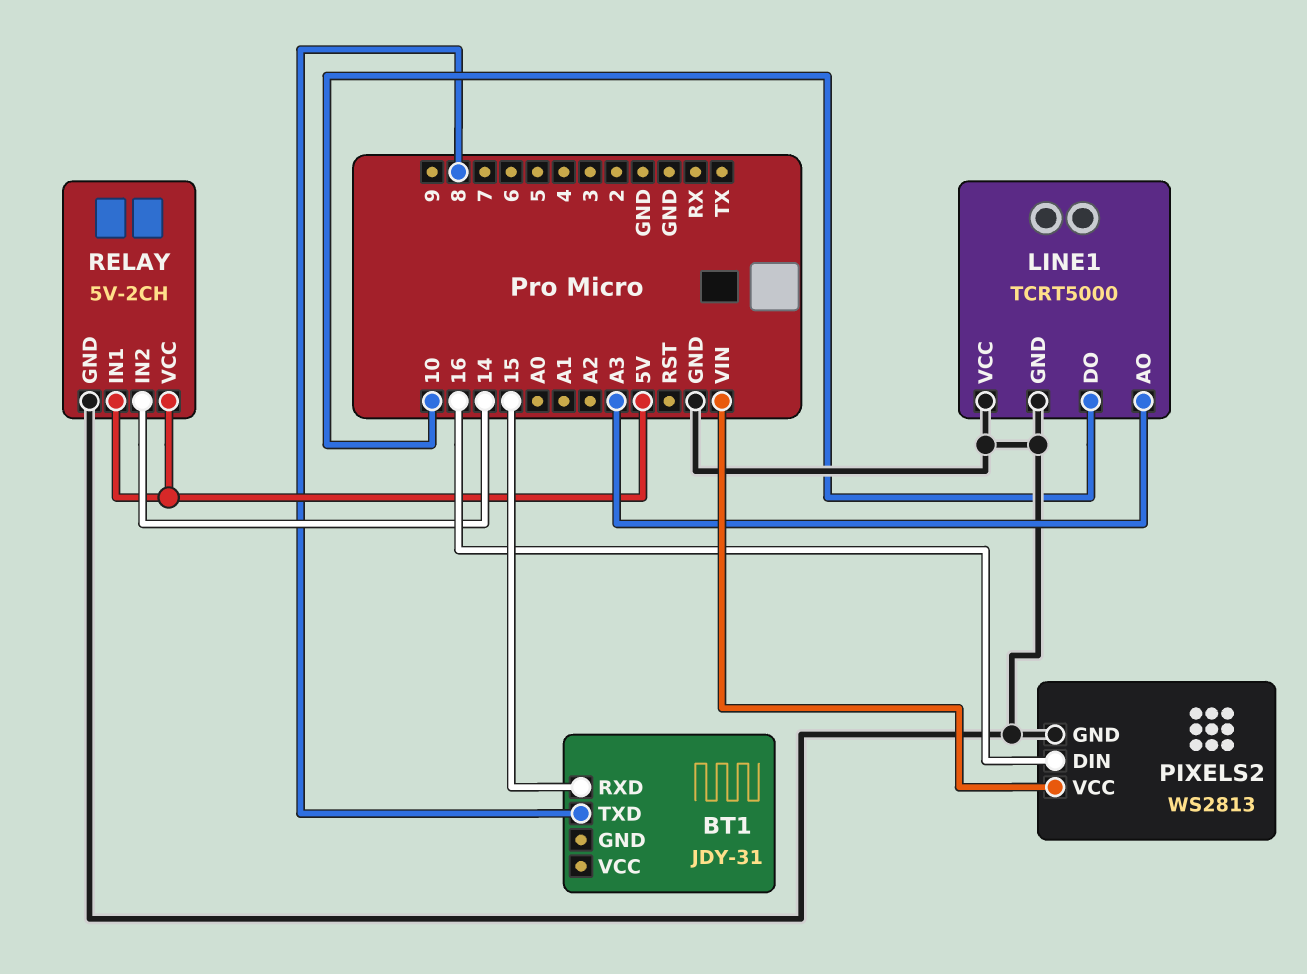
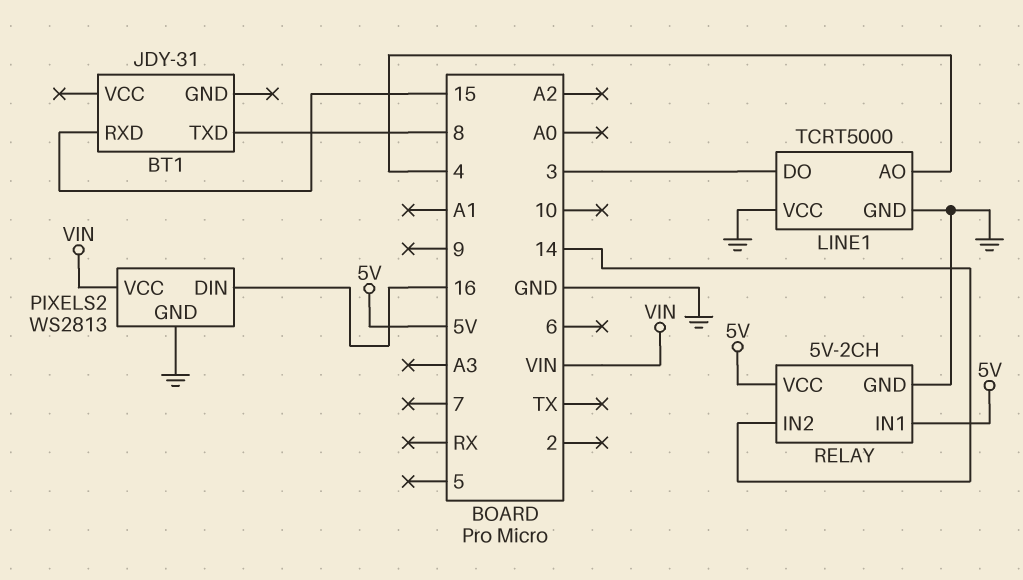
LINE1 pin AO: A3 -> 4
LINE1 pin DO: 10 -> 3

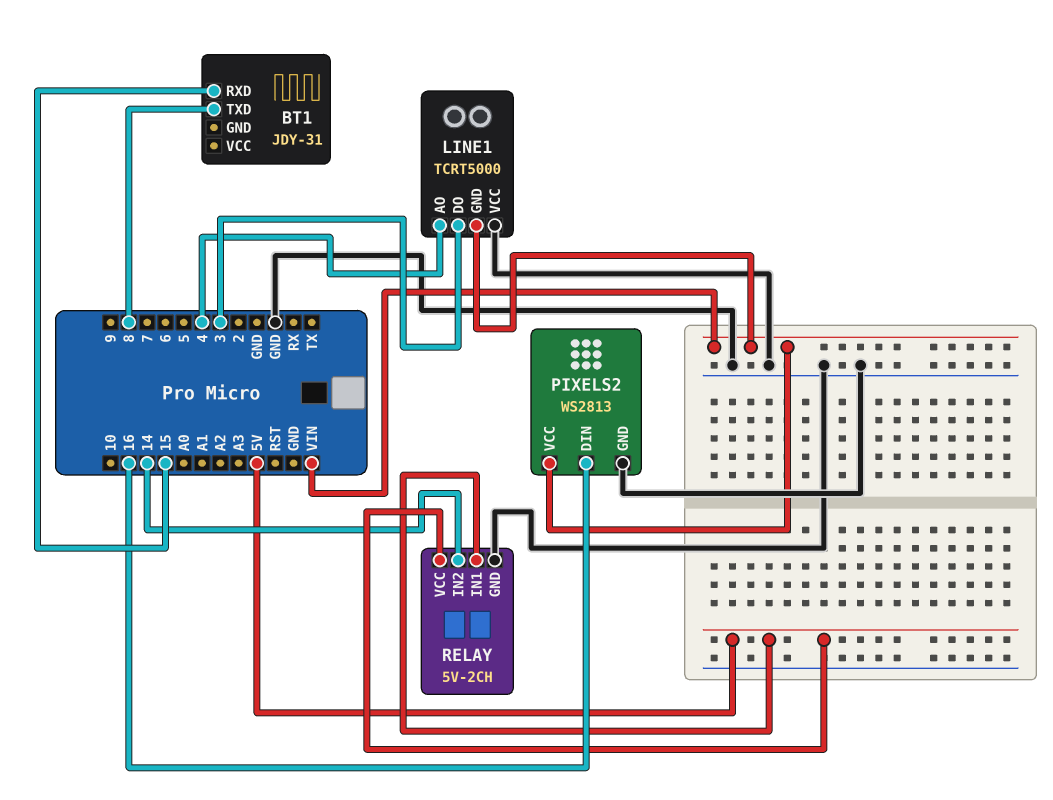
LINE1 pin GND: GND -> VIN

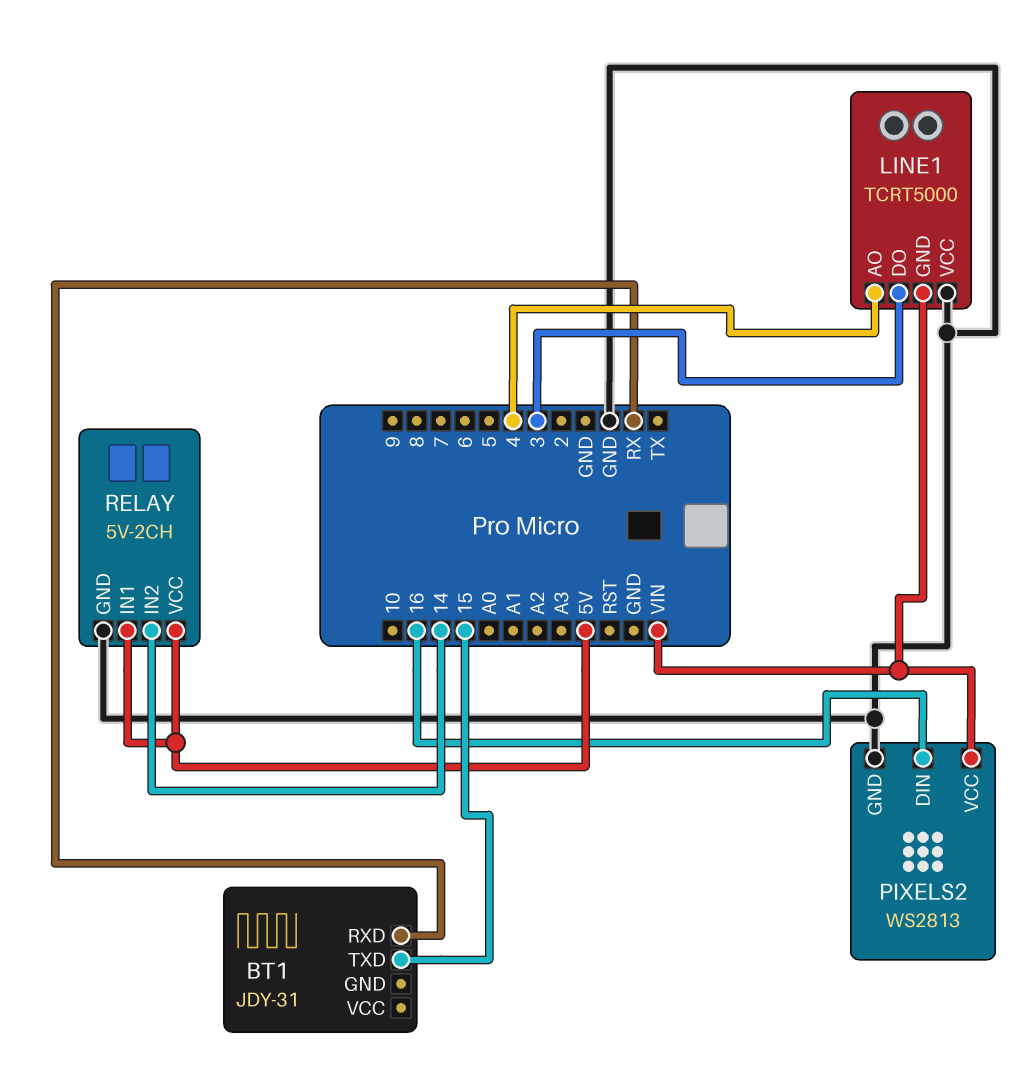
BT1 pin RXD: 15 -> RX
BT1 pin TXD: 8 -> 15

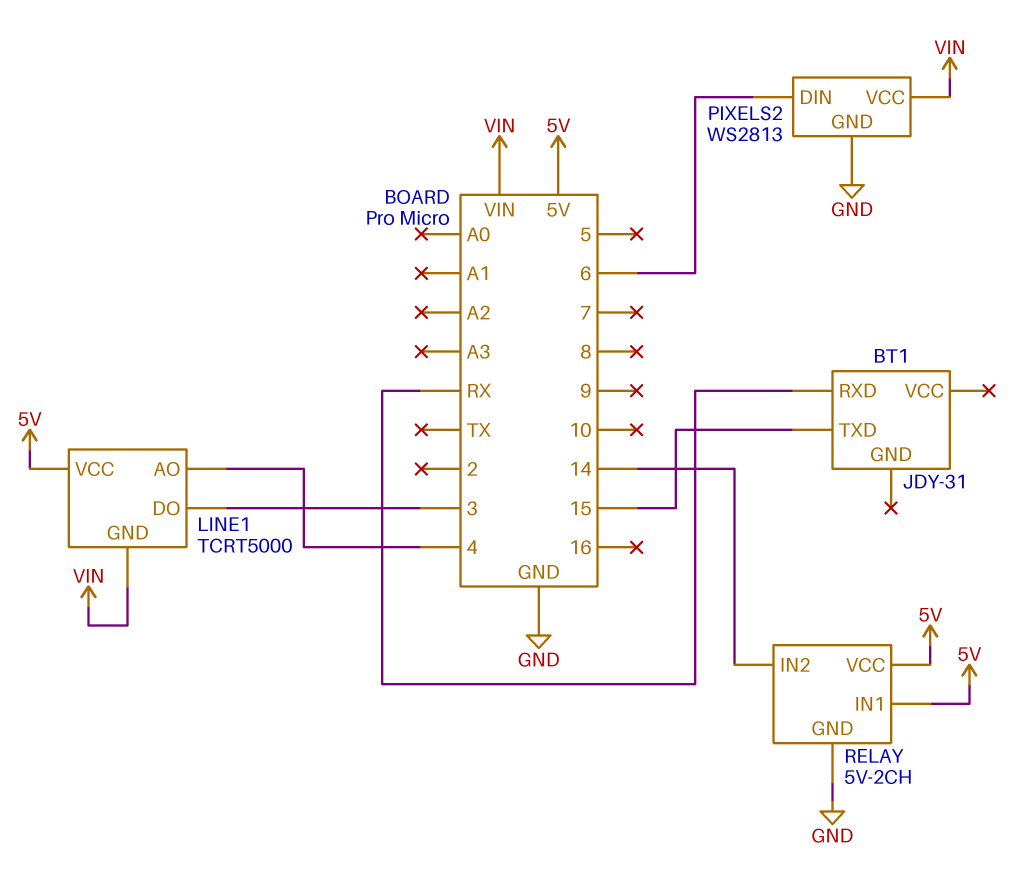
LINE1 pin VCC: GND -> 5V
PIXELS2 pin DIN: 16 -> 6

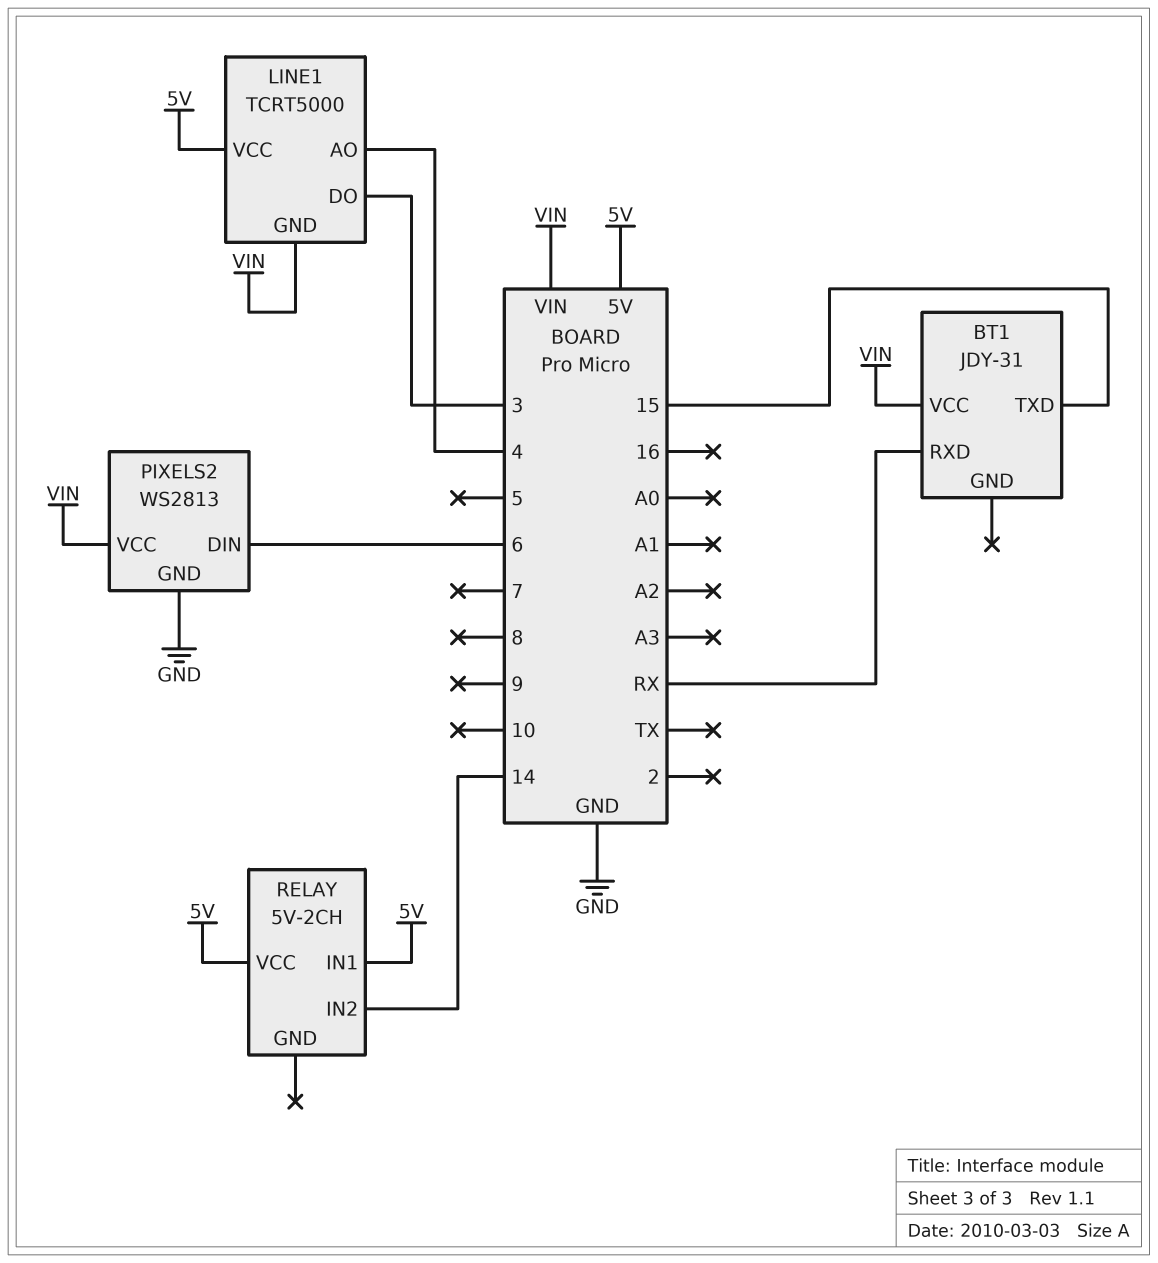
BT1 pin VCC: none -> VIN
RELAY pin GND: GND -> none

